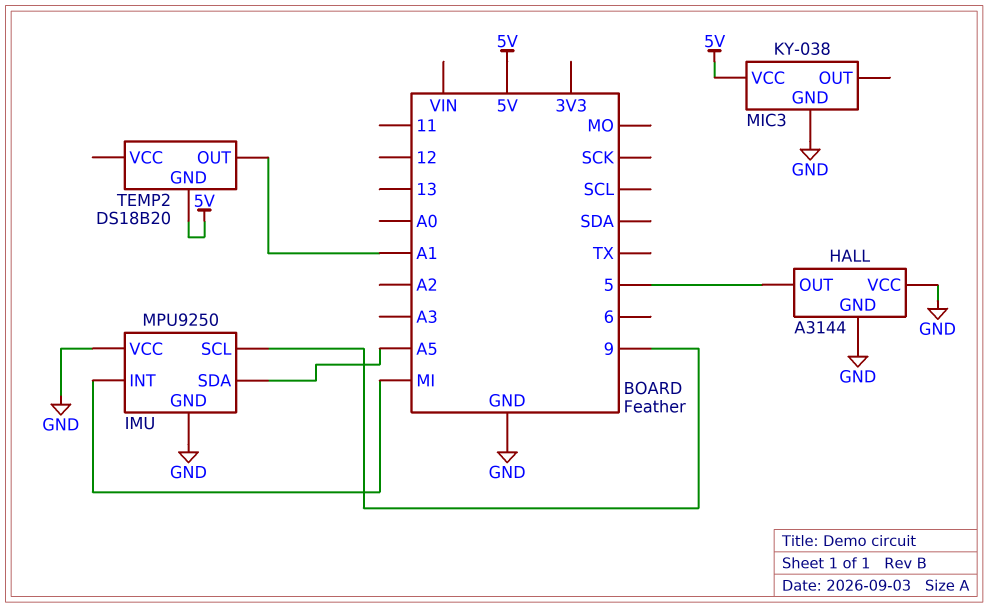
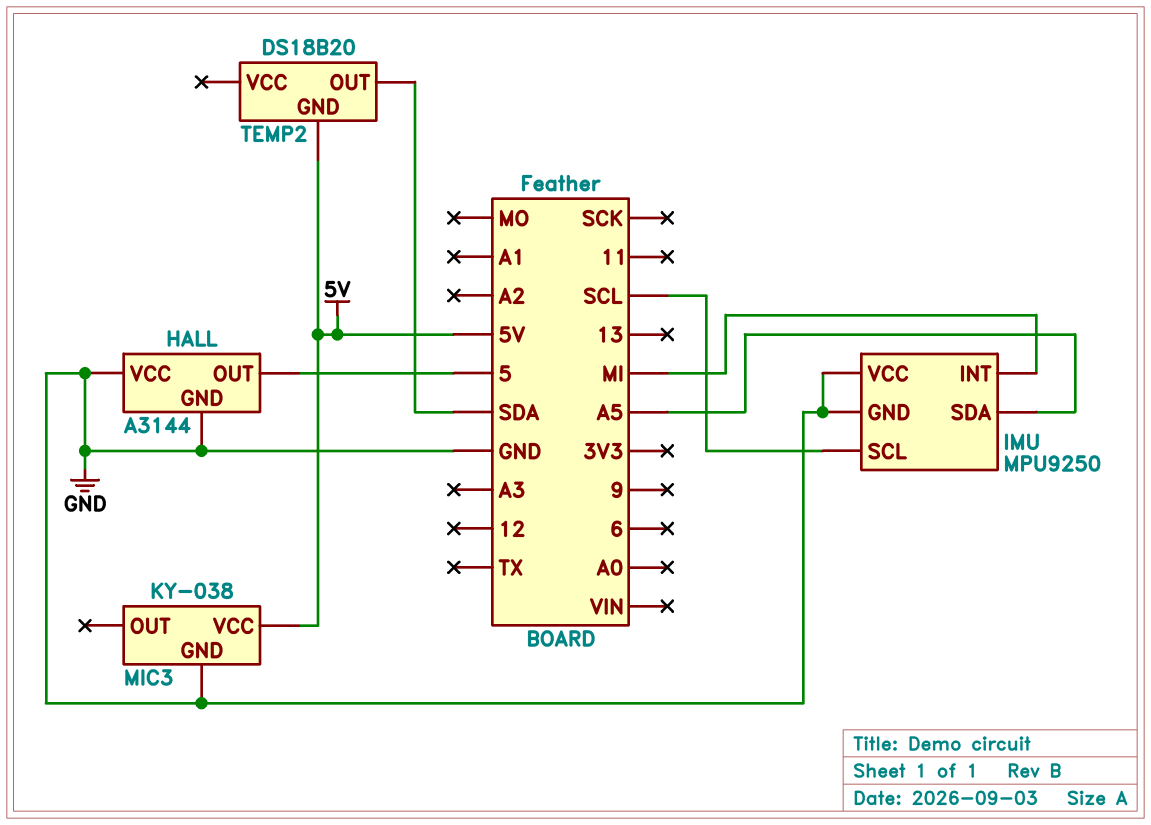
IMU pin SCL: 9 -> SCL
TEMP2 pin OUT: A1 -> SDA

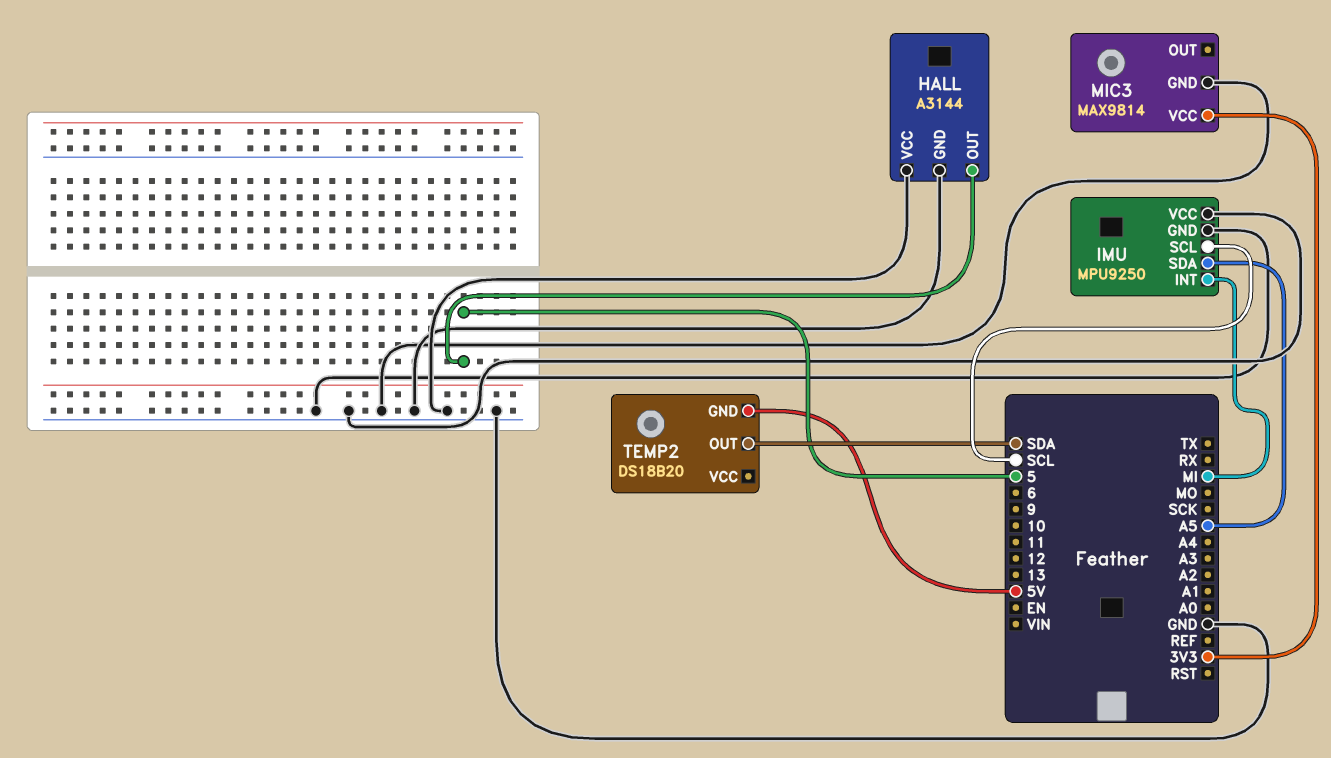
MIC3: KY-038 -> MAX9814
MIC3 pin VCC: 5V -> 3V3

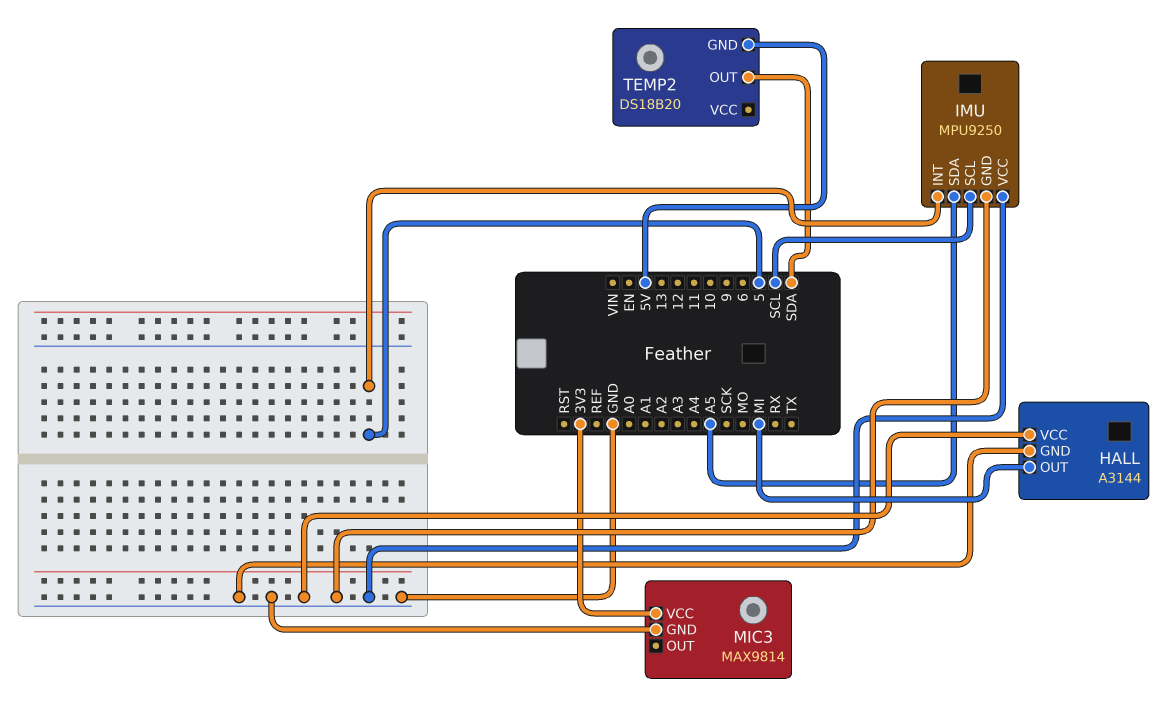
HALL pin OUT: 5 -> MI
IMU pin INT: MI -> 5

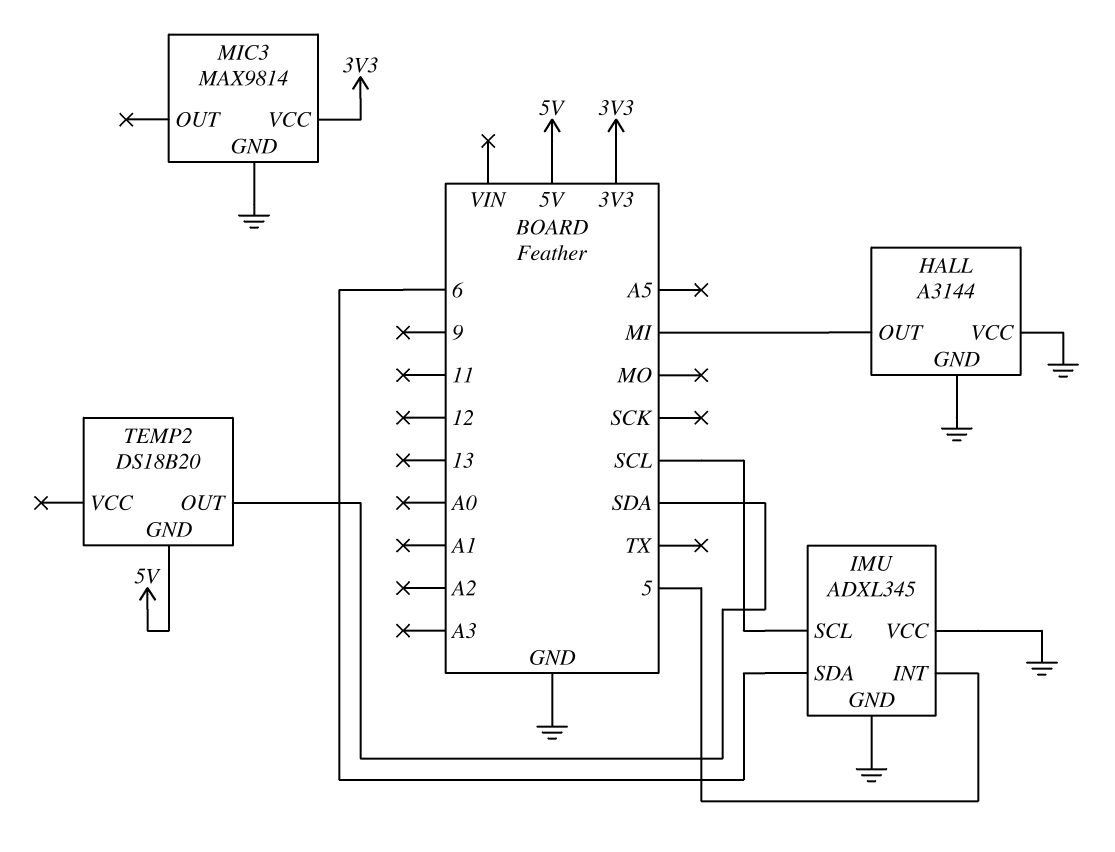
IMU: MPU9250 -> ADXL345
IMU pin SDA: A5 -> 6

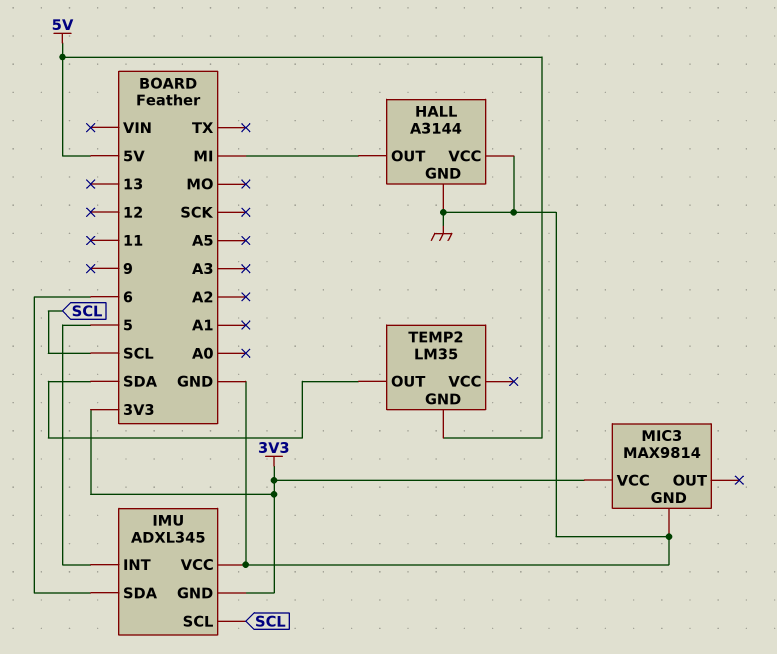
IMU pin GND: GND -> 3V3
TEMP2: DS18B20 -> LM35

